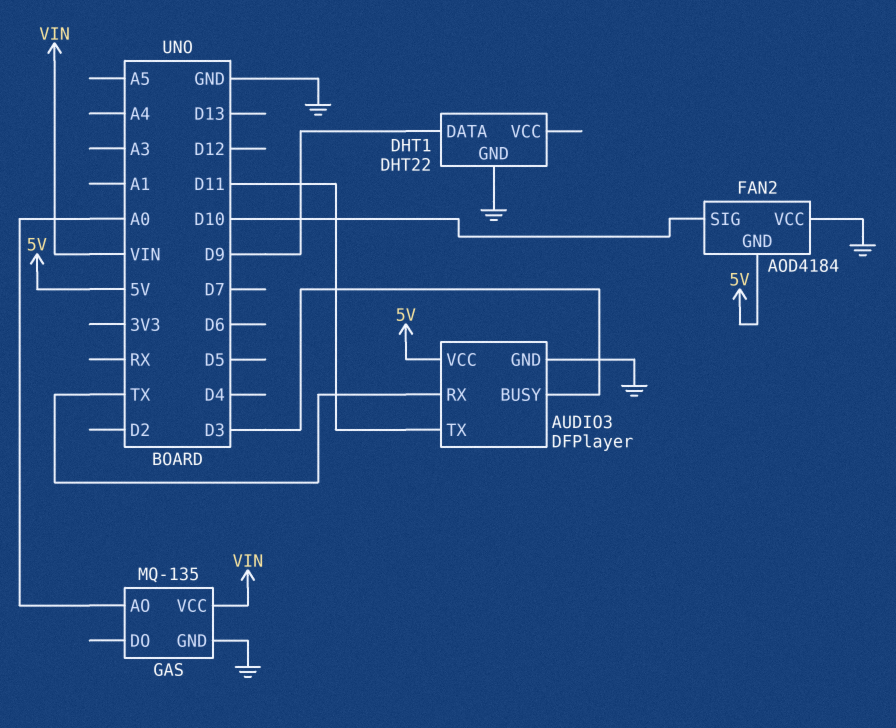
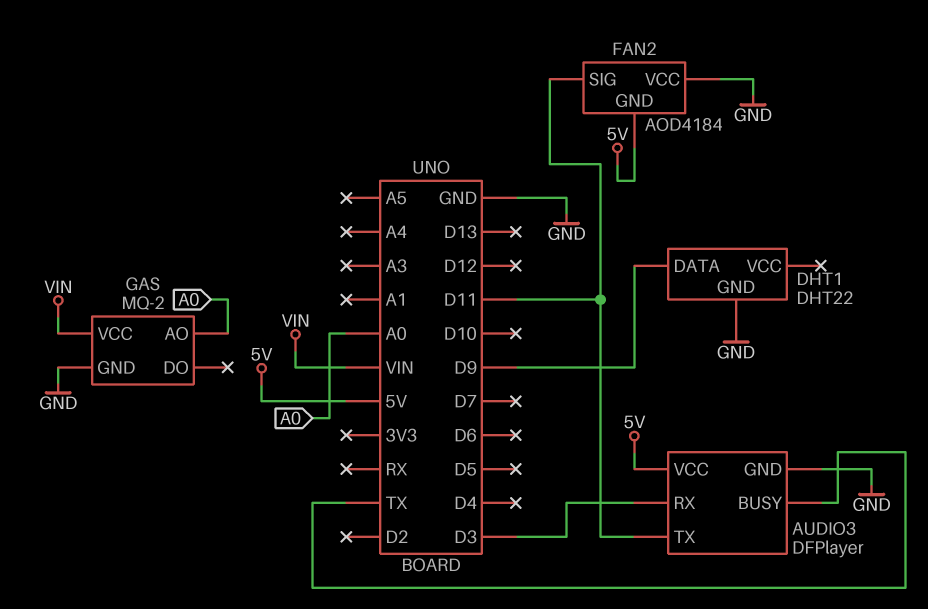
AUDIO3 pin BUSY: D3 -> TX
AUDIO3 pin RX: TX -> D3
FAN2 pin SIG: D10 -> D11
GAS: MQ-135 -> MQ-2

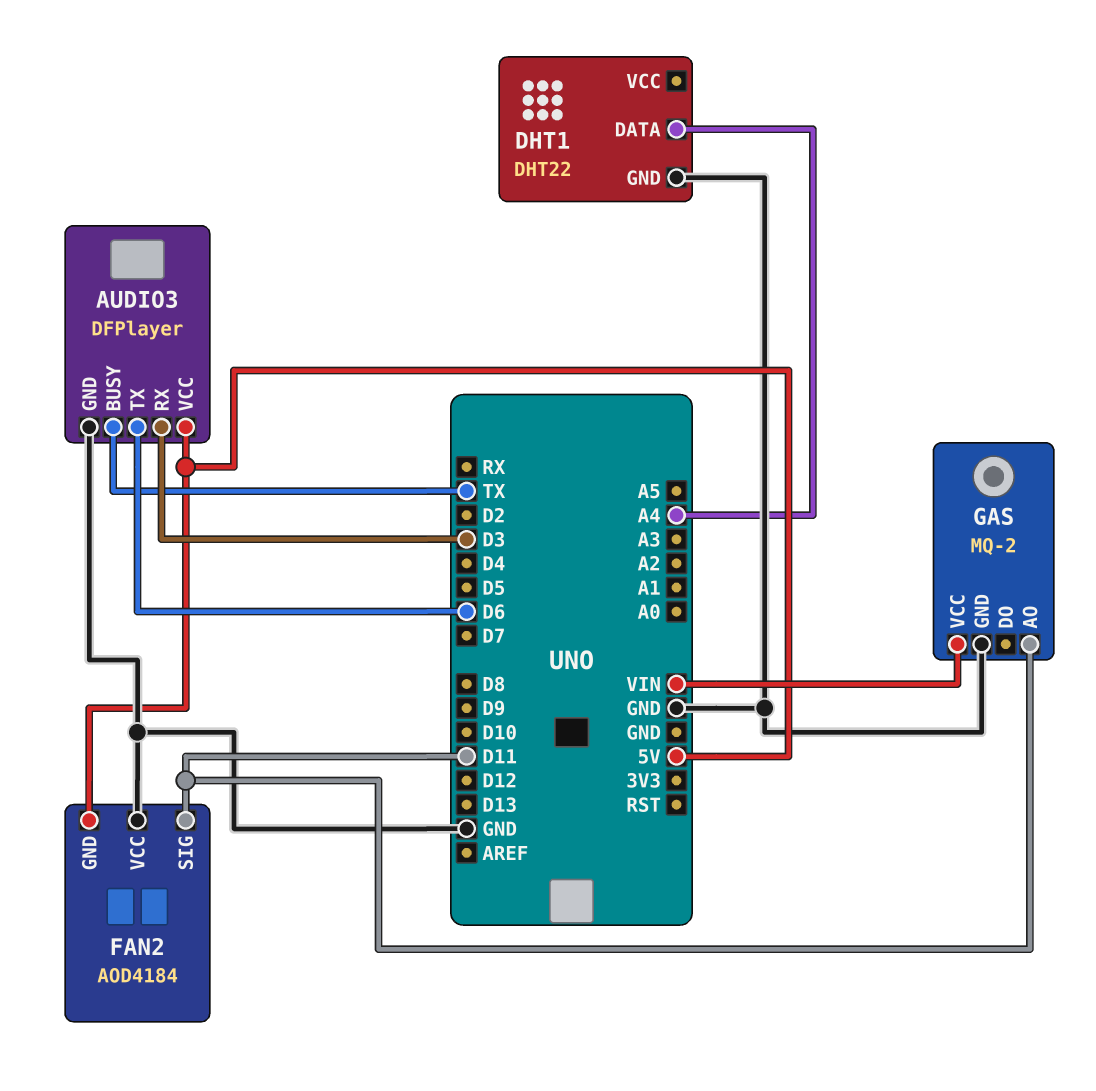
AUDIO3 pin TX: D11 -> D6
DHT1 pin DATA: D9 -> A4
GAS pin AO: A0 -> D11

